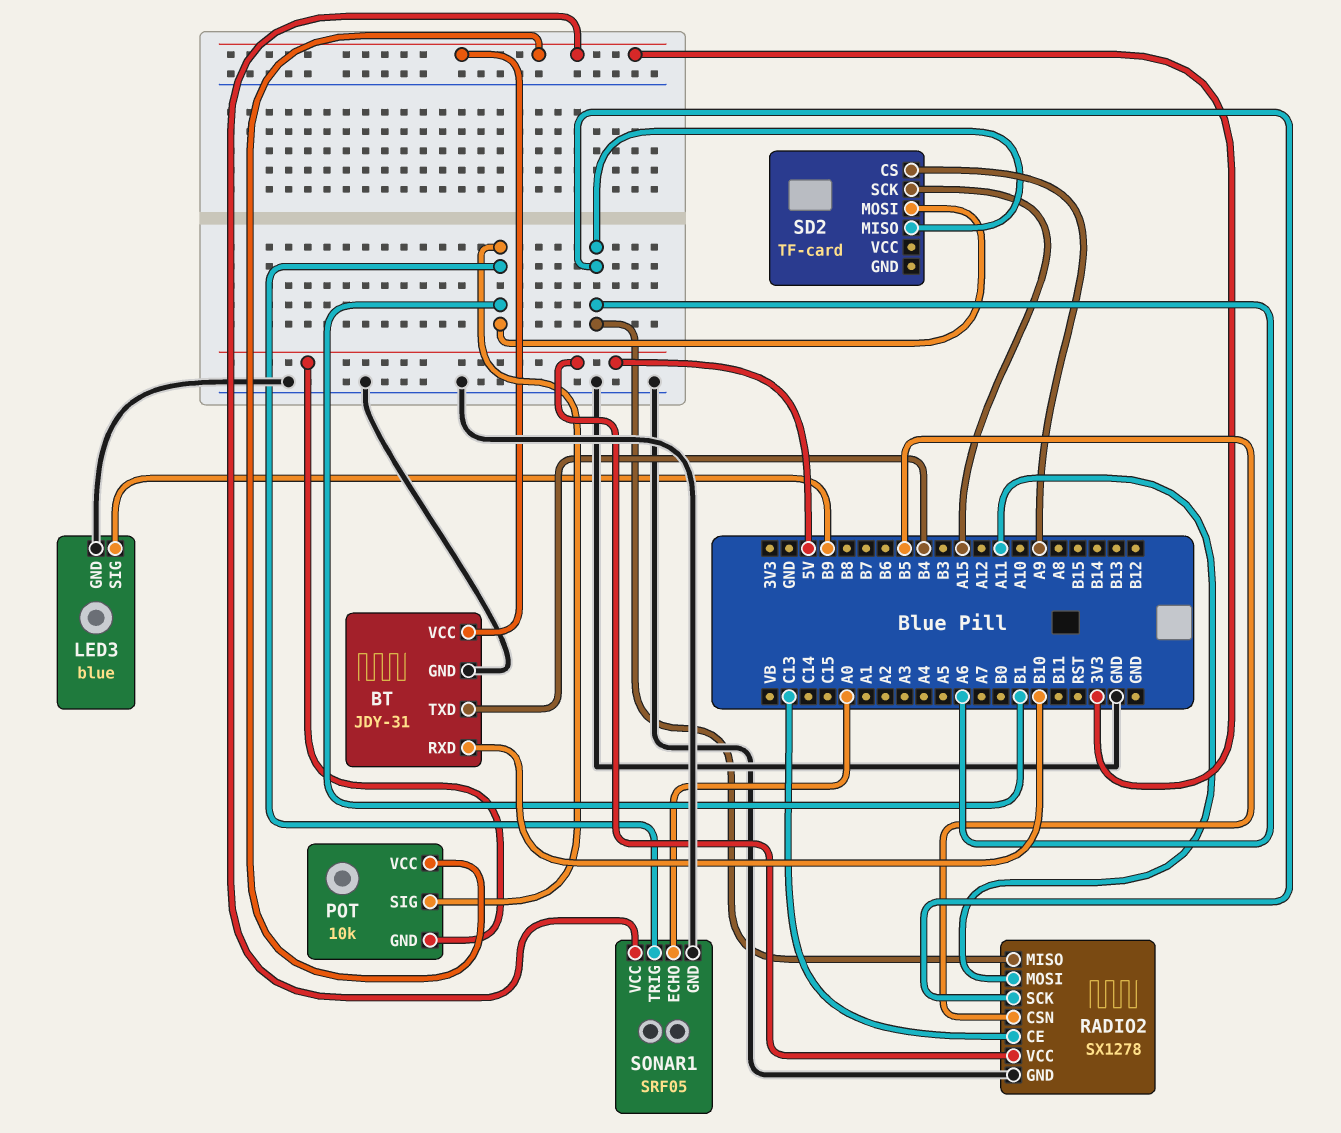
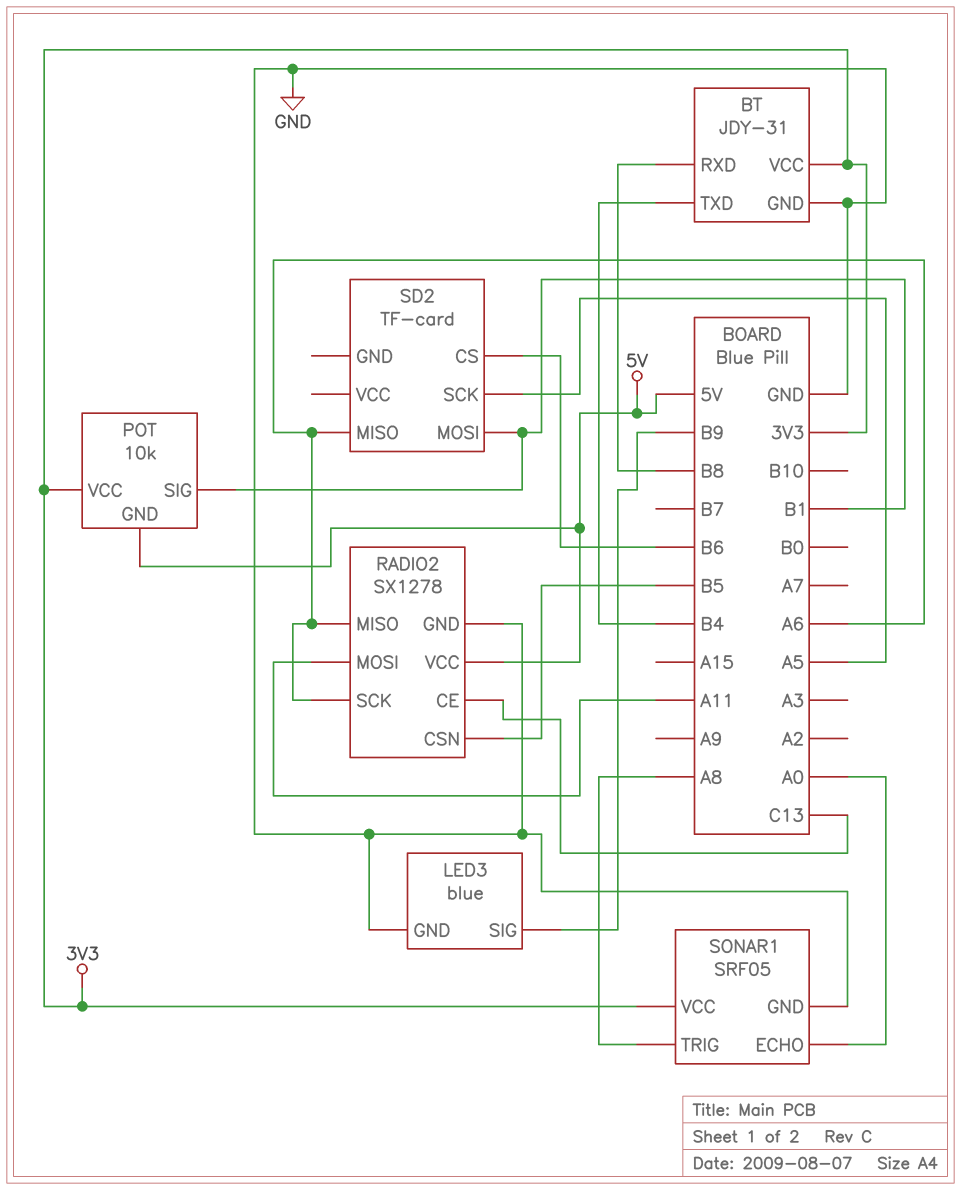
BT pin RXD: B10 -> B8
SD2 pin CS: A9 -> B6
SD2 pin SCK: A15 -> A5
SONAR1 pin TRIG: B1 -> A8

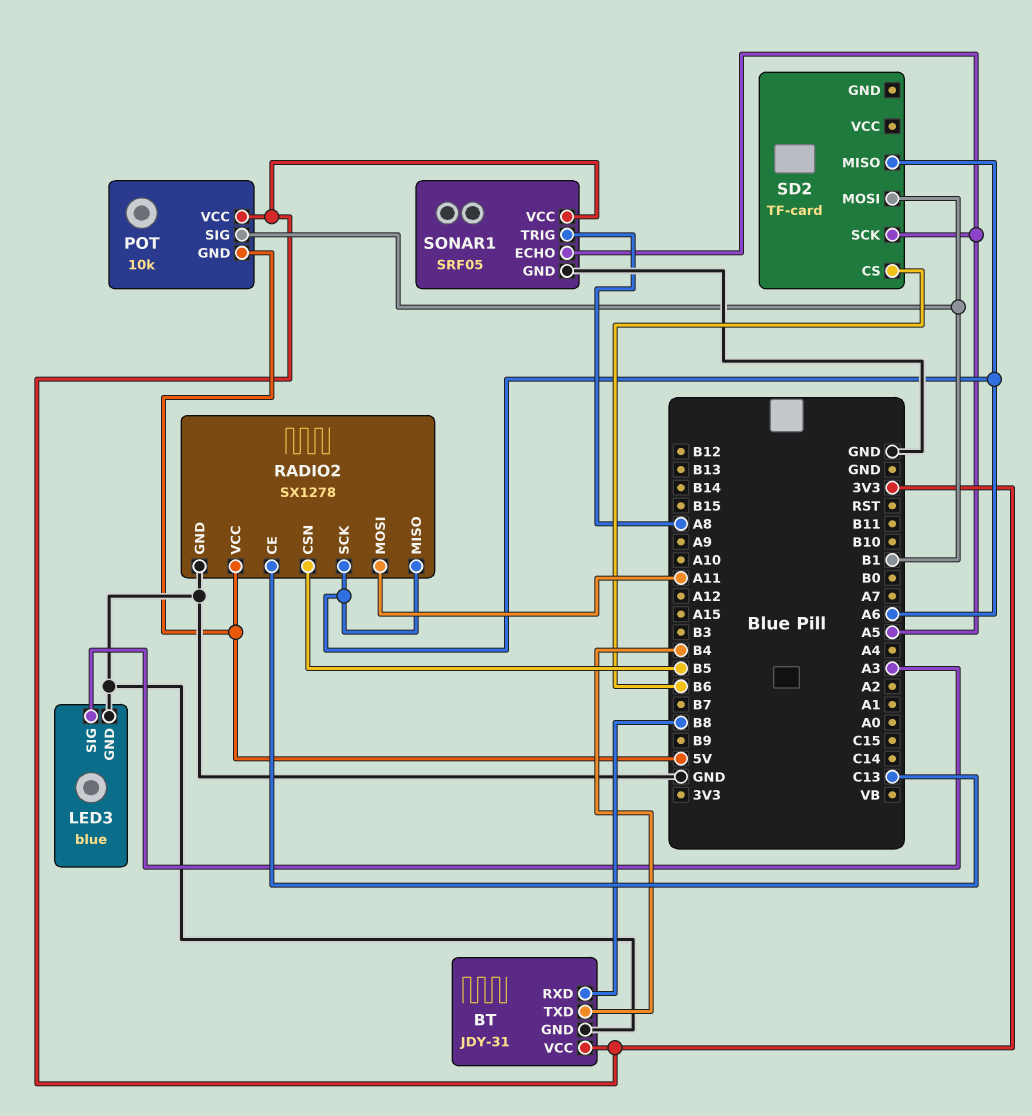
LED3 pin SIG: B9 -> A3
SONAR1 pin ECHO: A0 -> A5

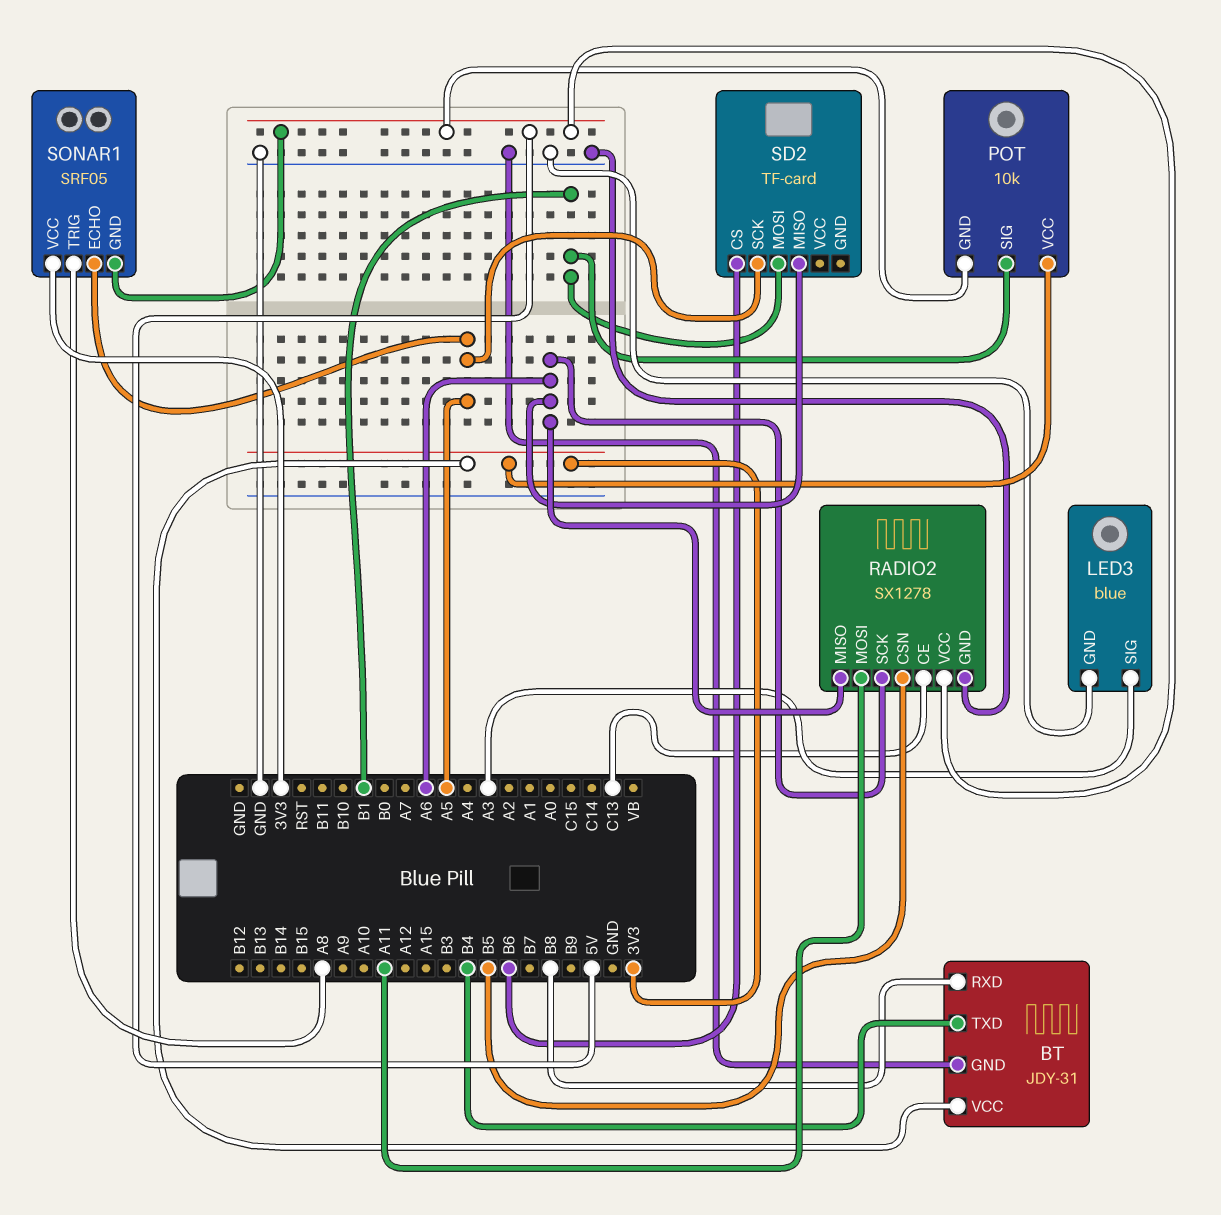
SONAR1 pin GND: GND -> 5V

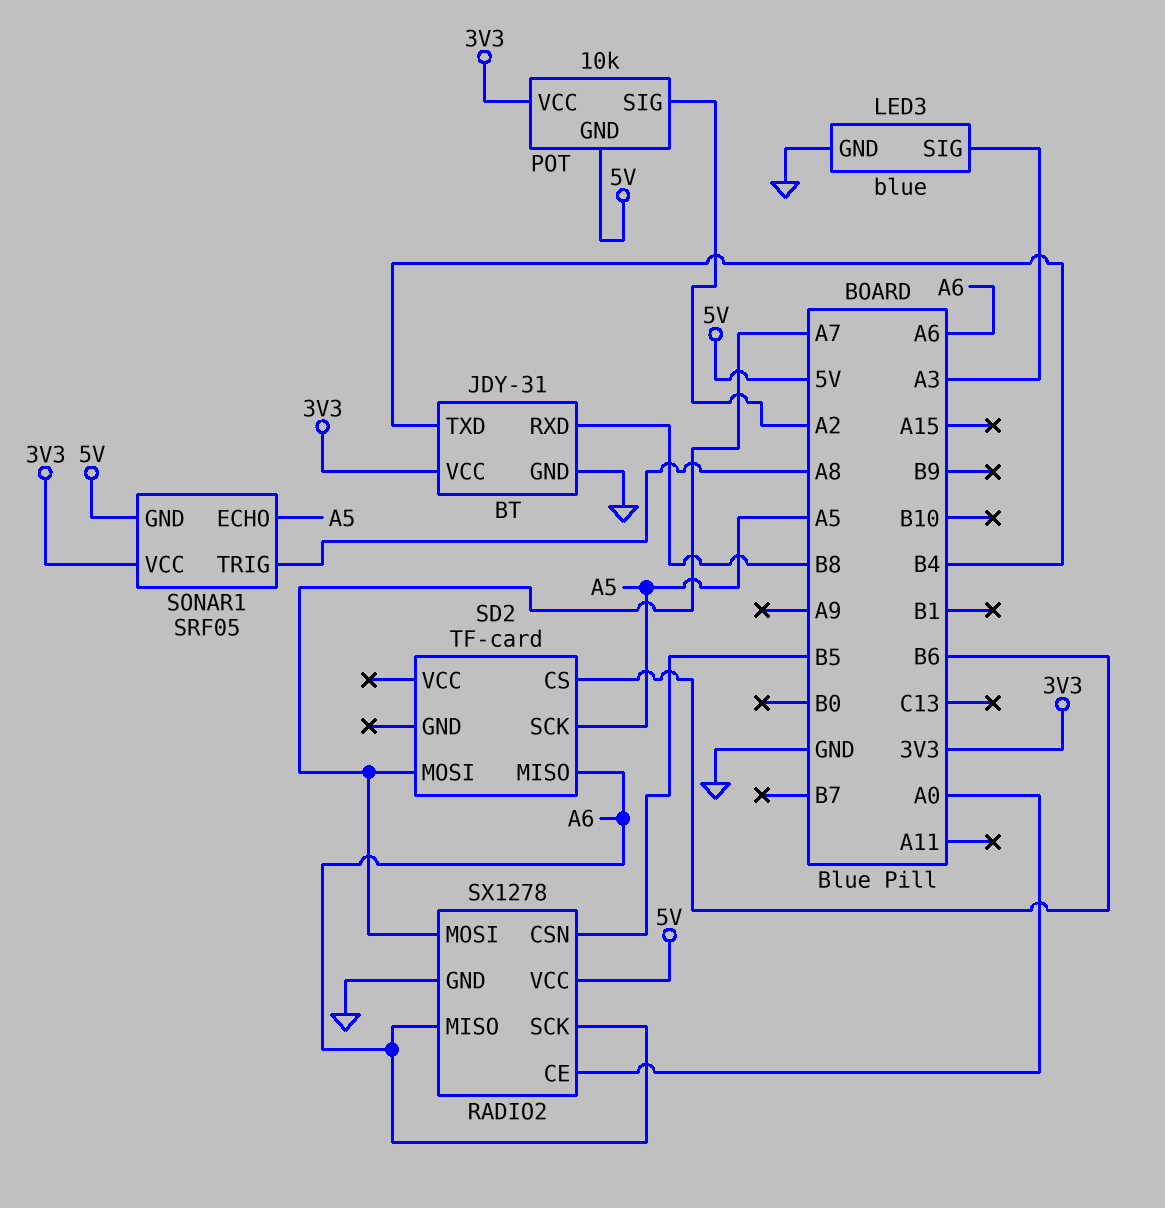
POT pin SIG: B1 -> A2
RADIO2 pin CE: C13 -> A0
RADIO2 pin MOSI: A11 -> A7
SD2 pin MOSI: B1 -> A7

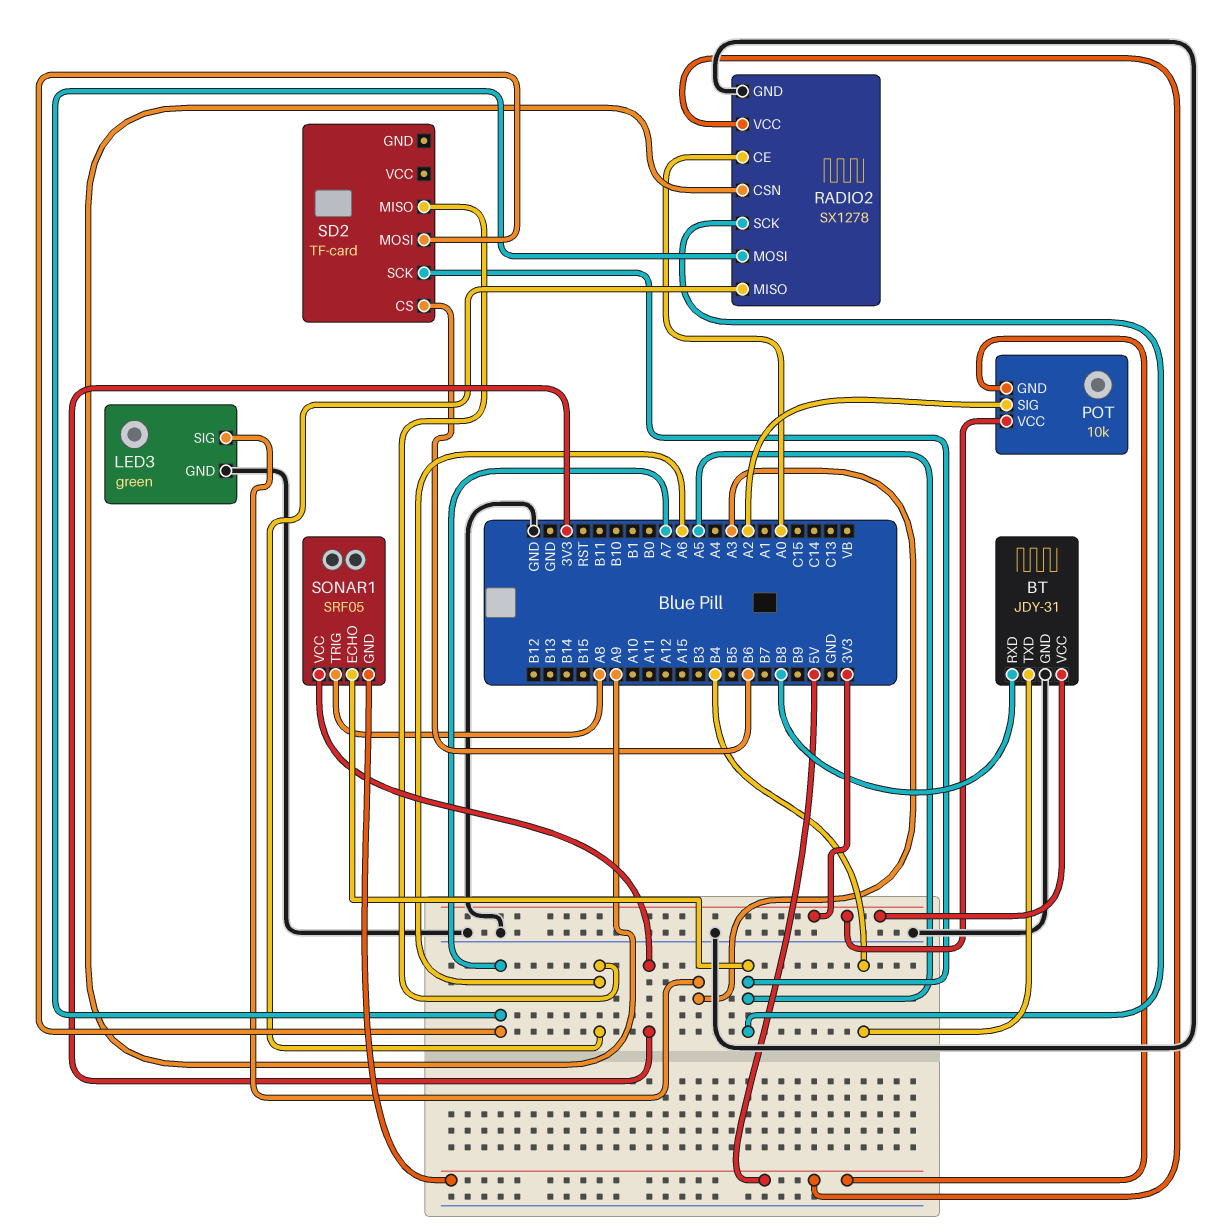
LED3: blue -> green
RADIO2 pin CSN: B5 -> A9
RADIO2 pin SCK: A6 -> A5

